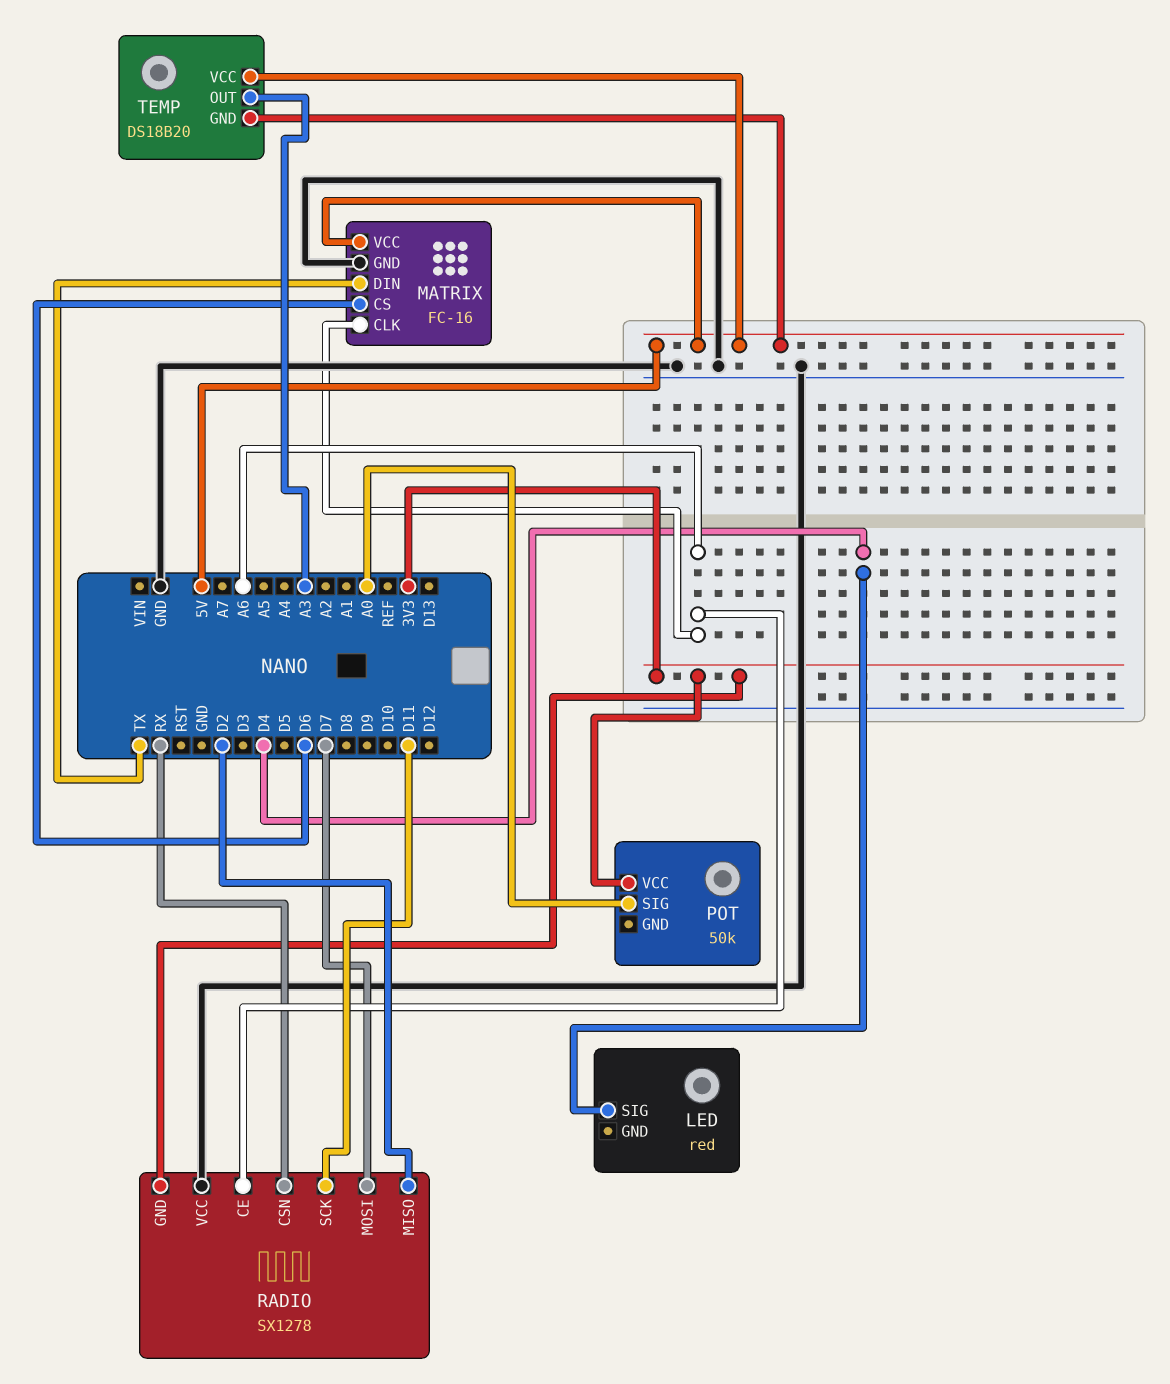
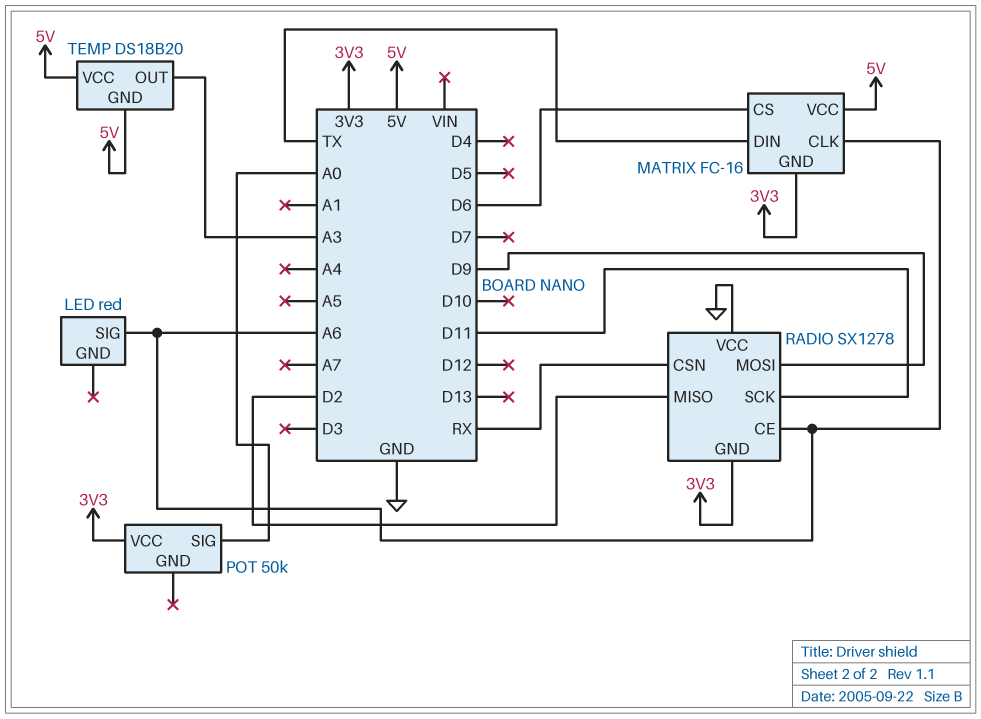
LED pin SIG: D4 -> A6
MATRIX pin GND: GND -> 3V3
RADIO pin MOSI: D7 -> D9

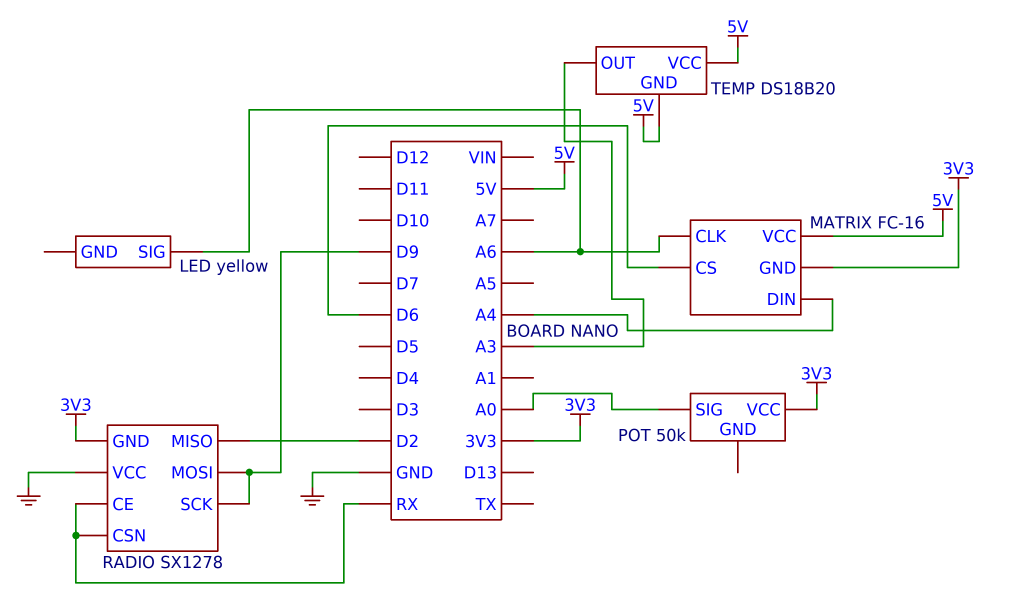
LED: red -> yellow
MATRIX pin DIN: TX -> A4
RADIO pin CE: A6 -> RX
RADIO pin SCK: D11 -> D9

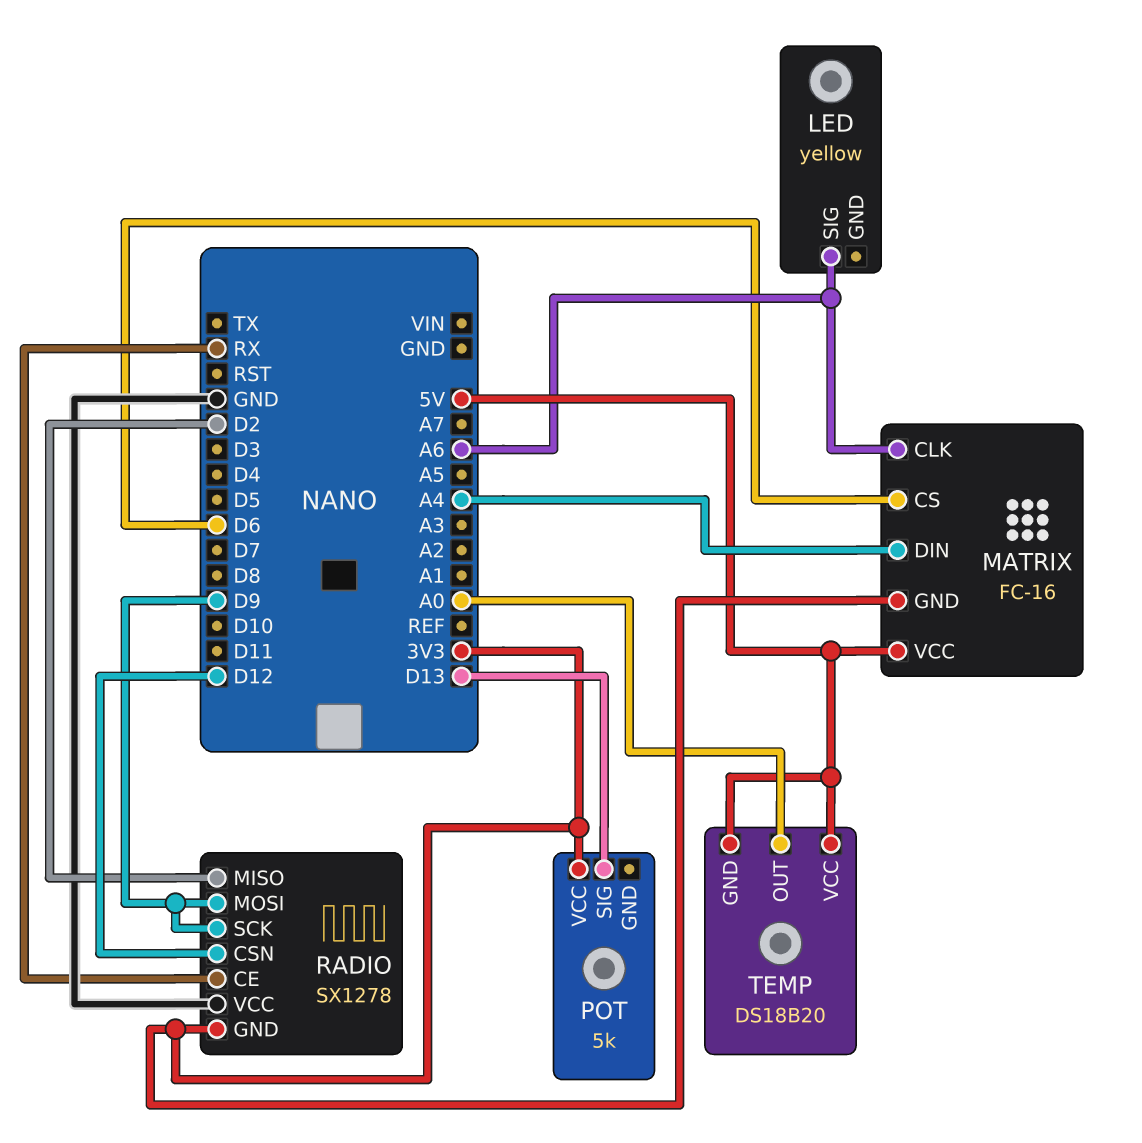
POT: 50k -> 5k
POT pin SIG: A0 -> D13
RADIO pin CSN: RX -> D12
TEMP pin OUT: A3 -> A0

